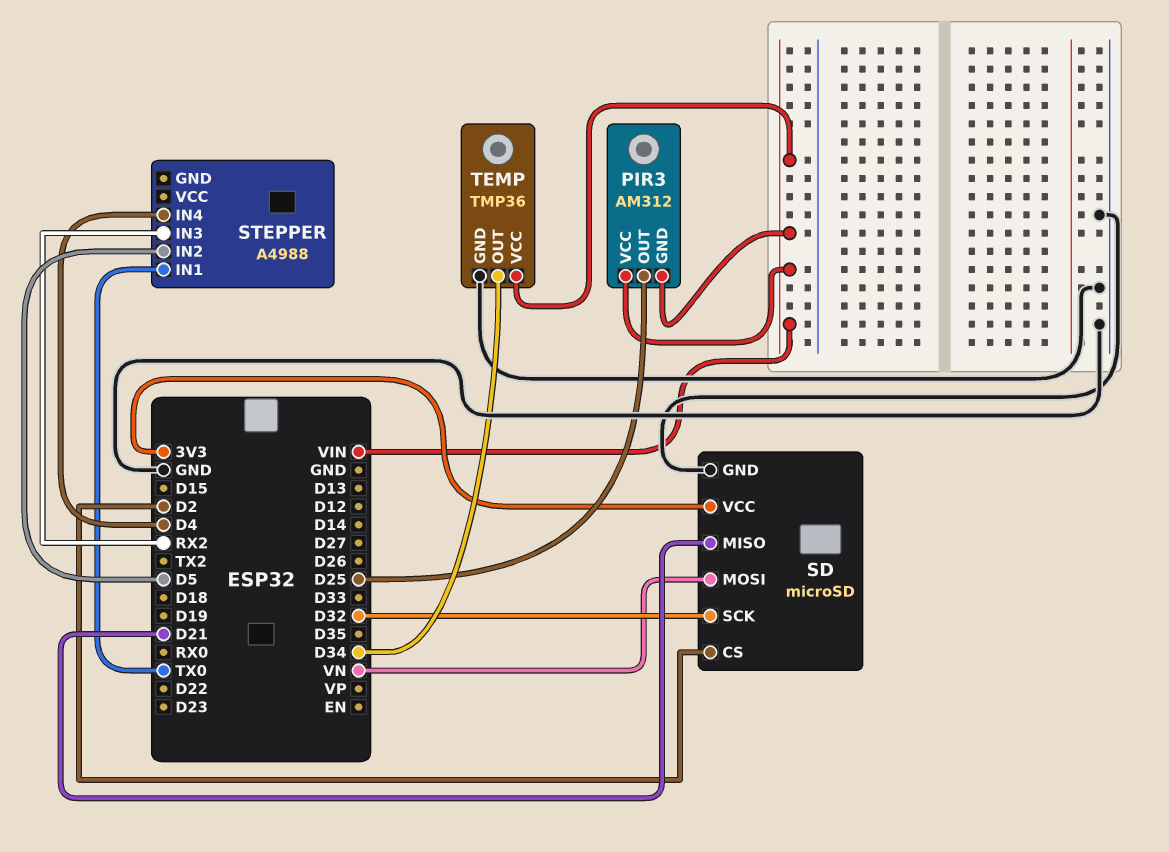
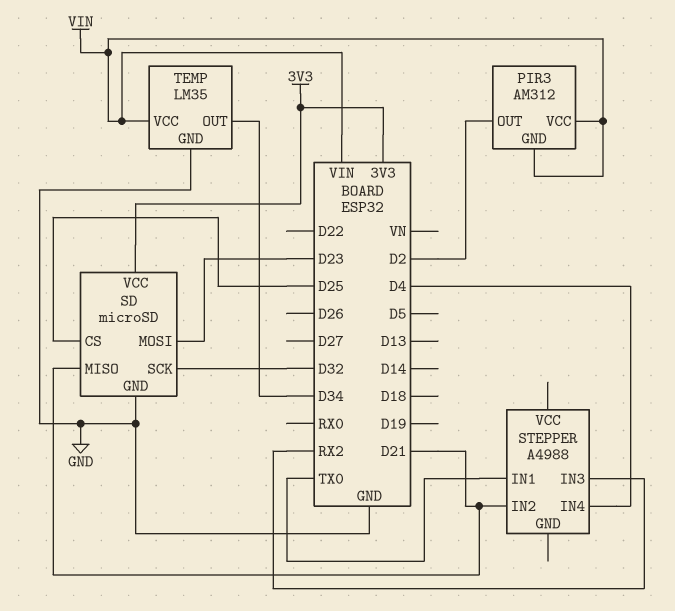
PIR3 pin OUT: D25 -> D2
SD pin CS: D2 -> D25
SD pin MOSI: VN -> D23
STEPPER pin IN2: D5 -> D21
TEMP: TMP36 -> LM35

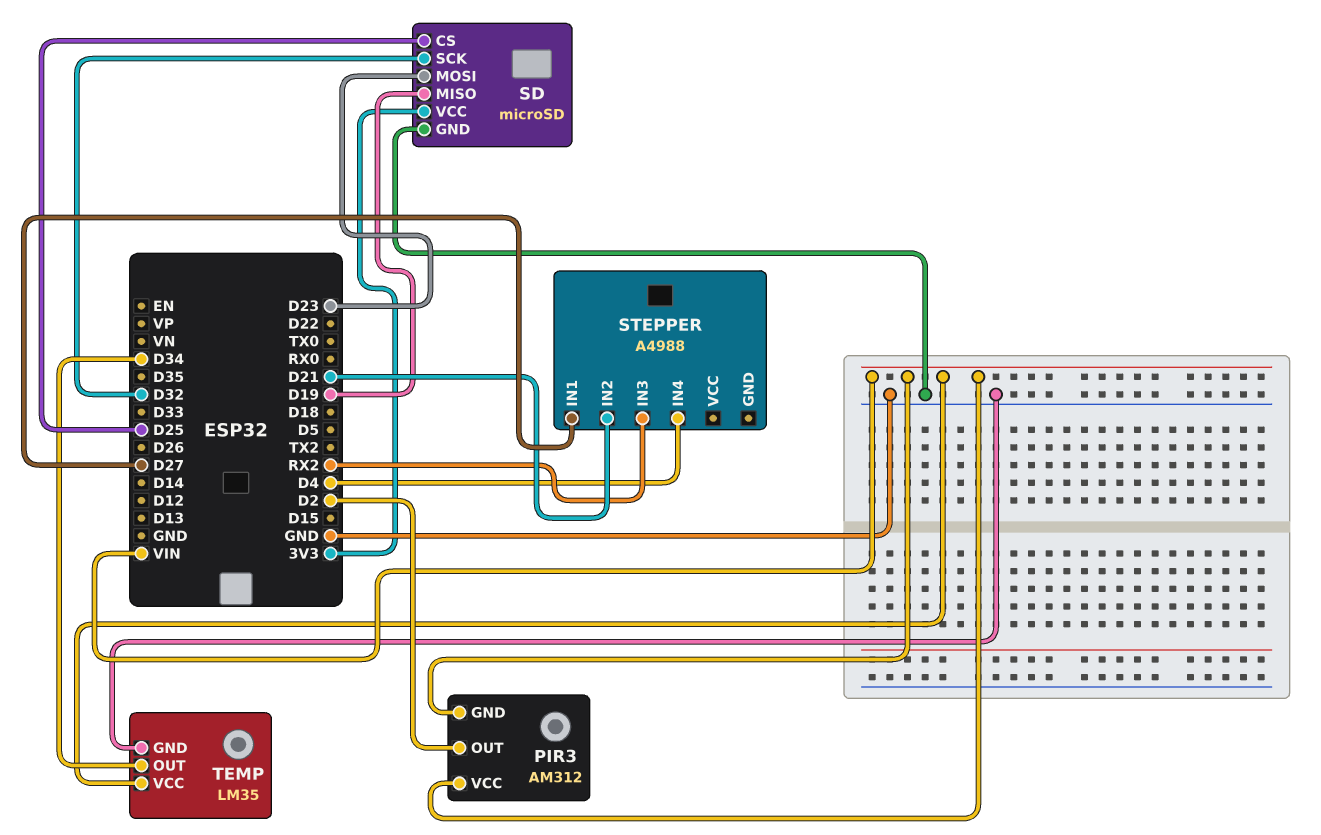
SD pin MISO: D21 -> D19
STEPPER pin IN1: TX0 -> D27

